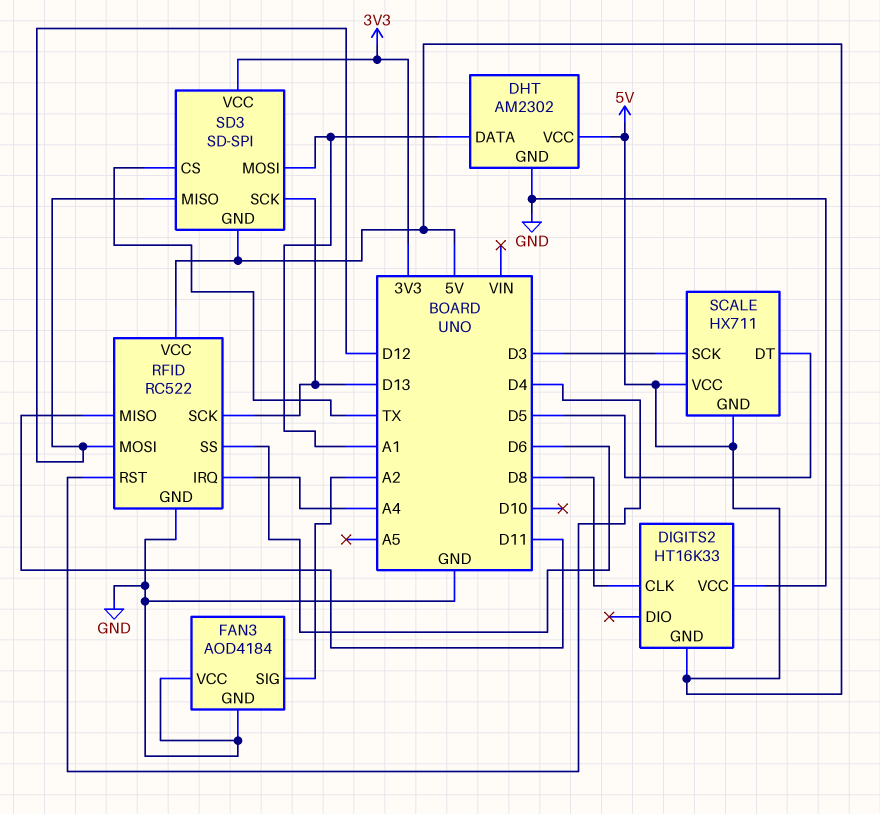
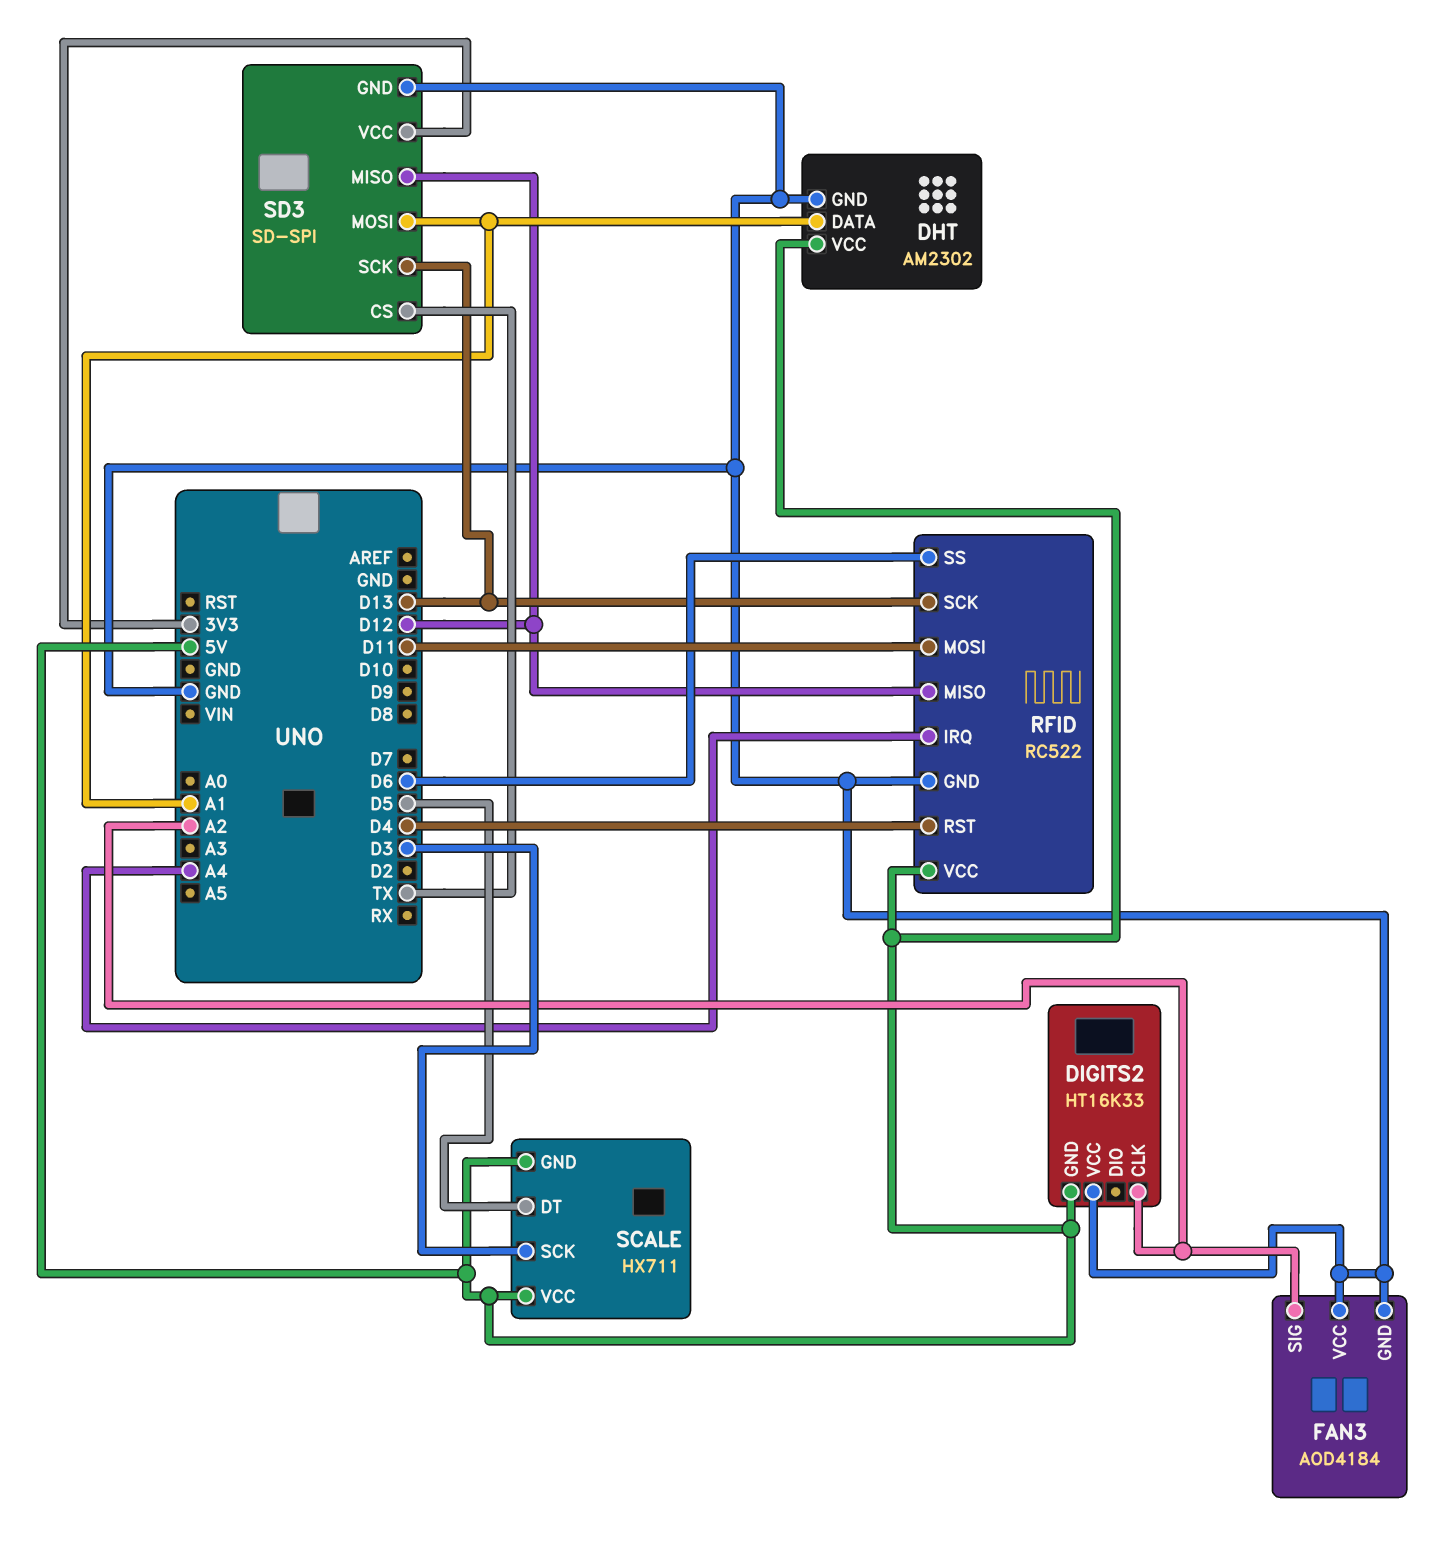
DIGITS2 pin CLK: D8 -> A2
RFID pin MISO: D11 -> D12
RFID pin MOSI: D12 -> D11
SD3 pin GND: 5V -> GND

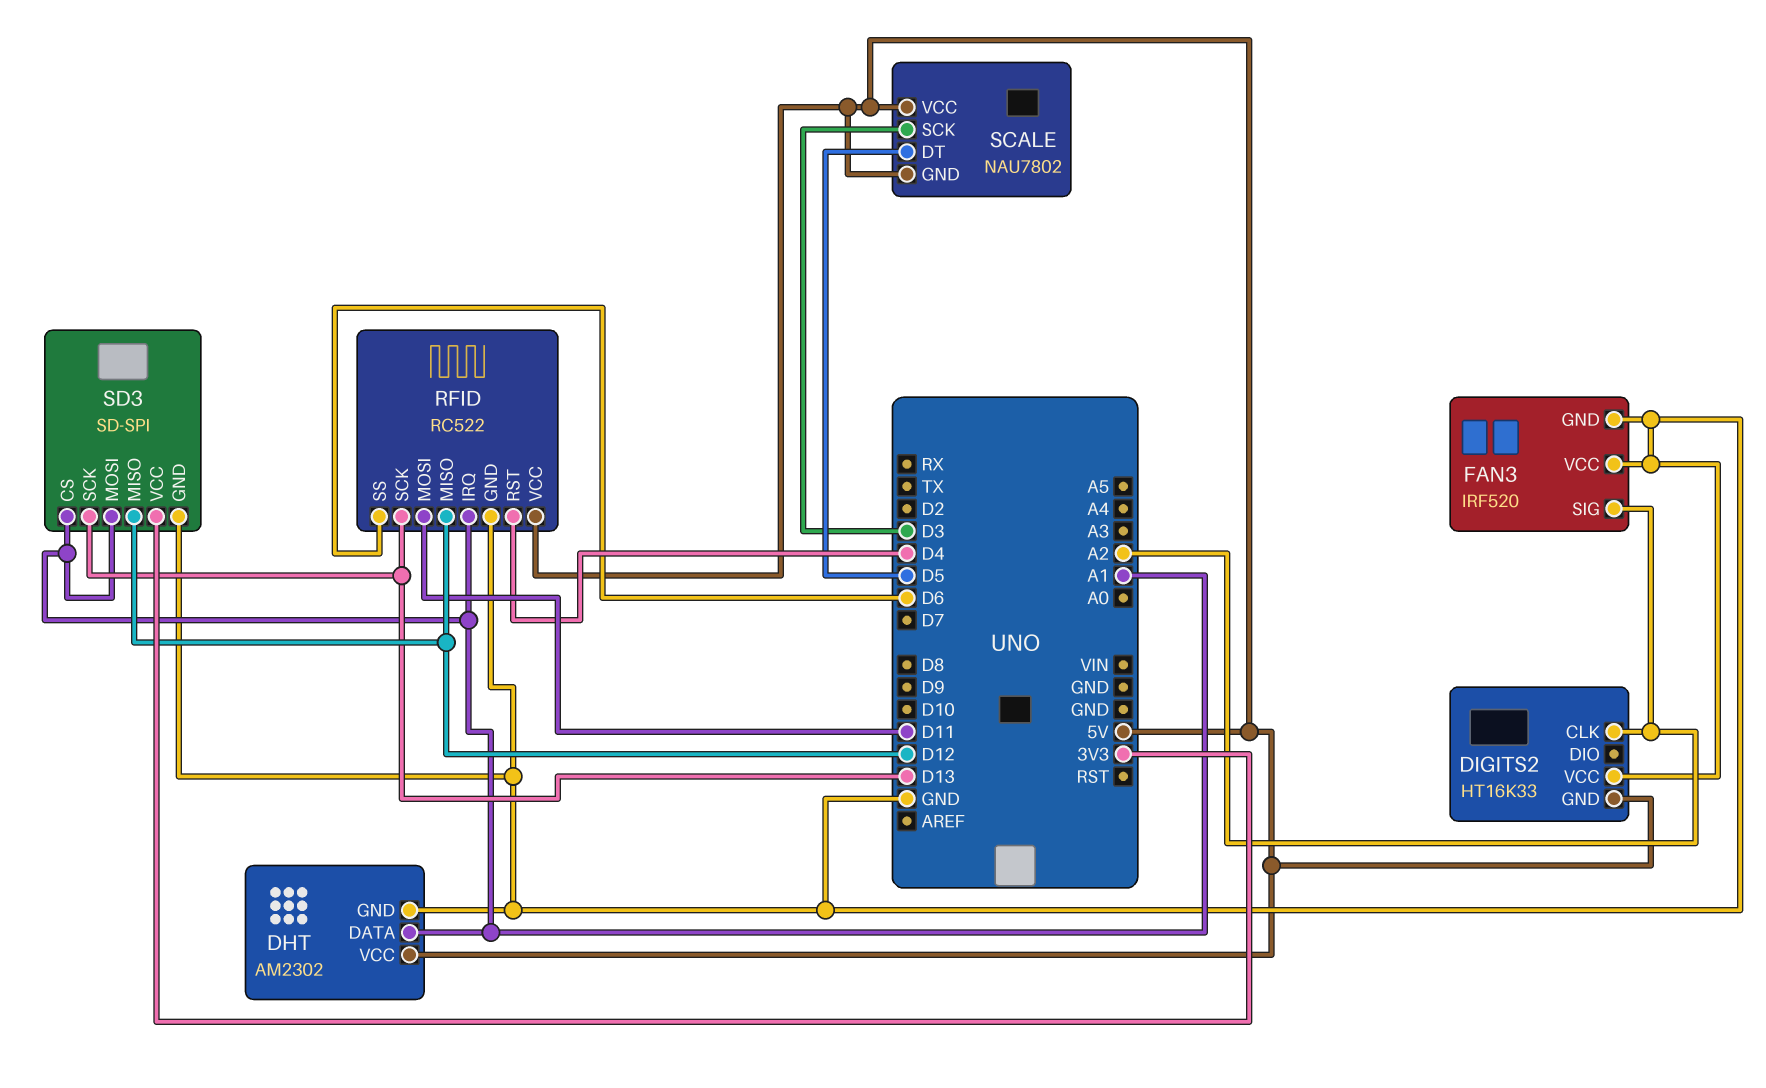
FAN3: AOD4184 -> IRF520
RFID pin IRQ: A4 -> A1
SCALE: HX711 -> NAU7802
SD3 pin CS: TX -> A1

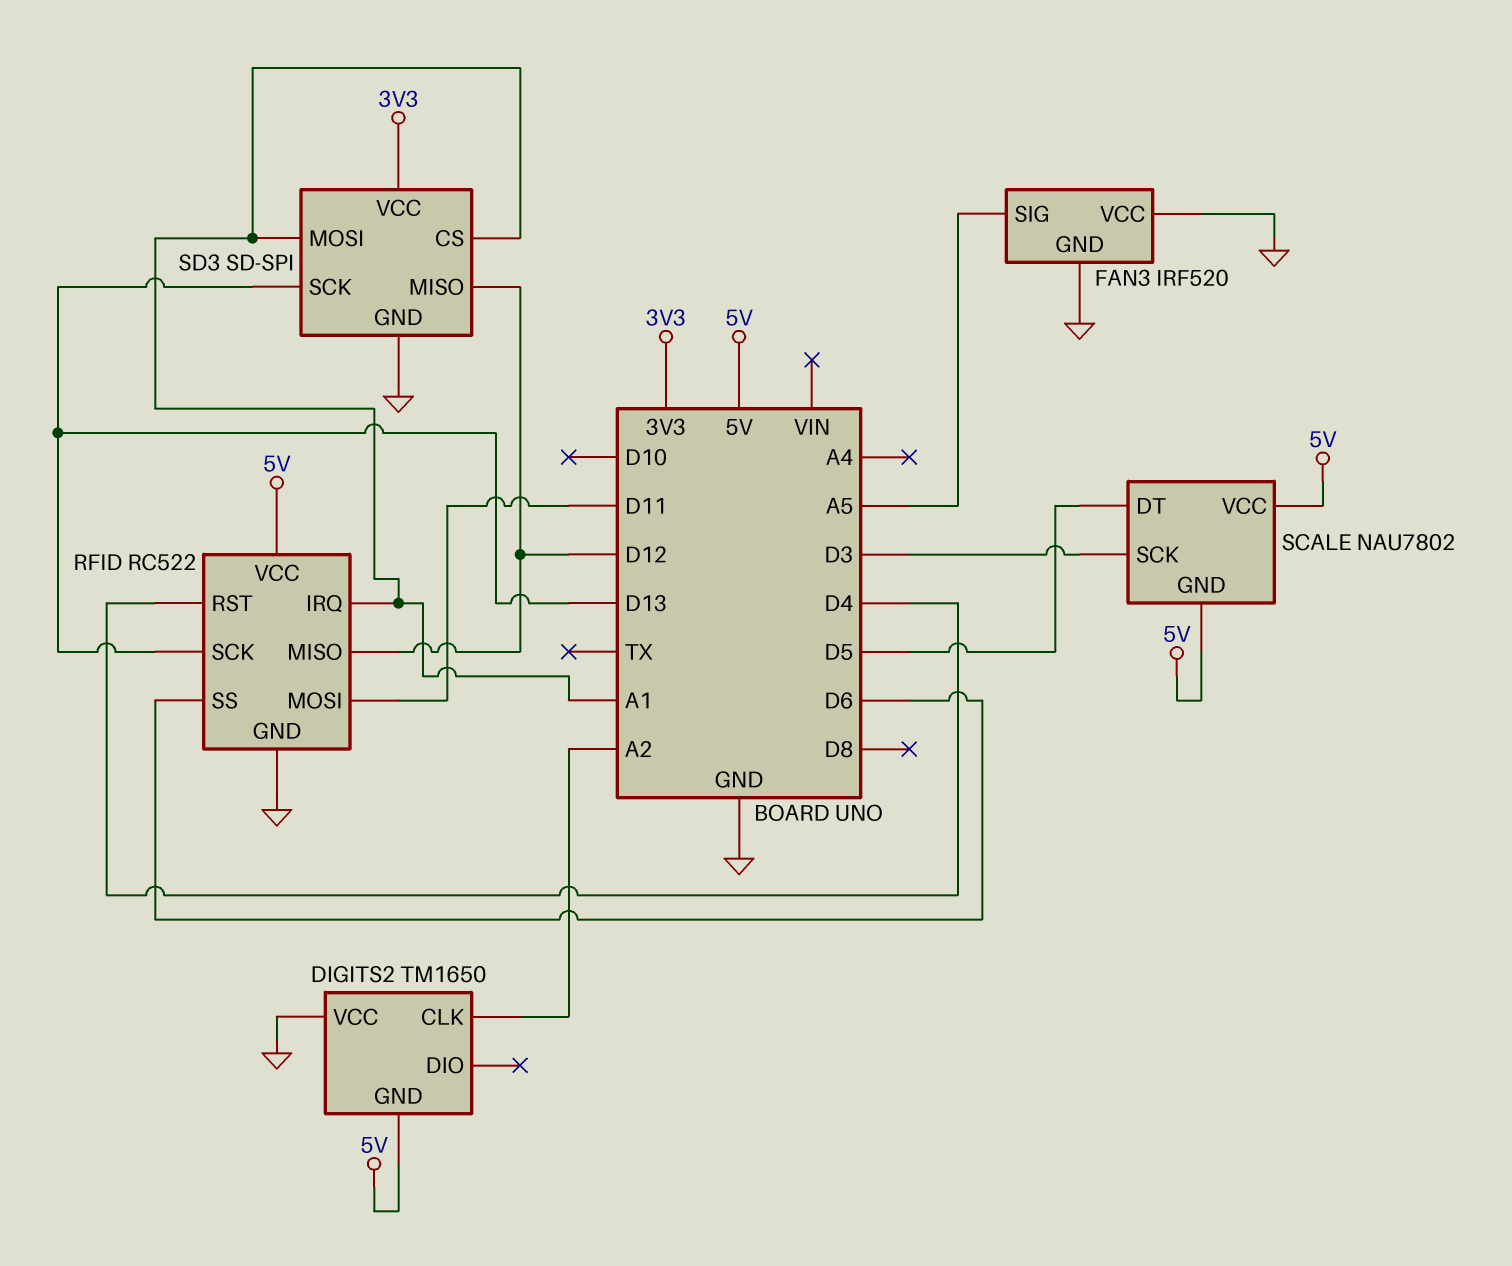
DHT: AM2302 -> none
DHT pin DATA: A1 -> none
DHT pin GND: GND -> none
DHT pin VCC: 5V -> none
DIGITS2: HT16K33 -> TM1650
FAN3 pin SIG: A2 -> A5

